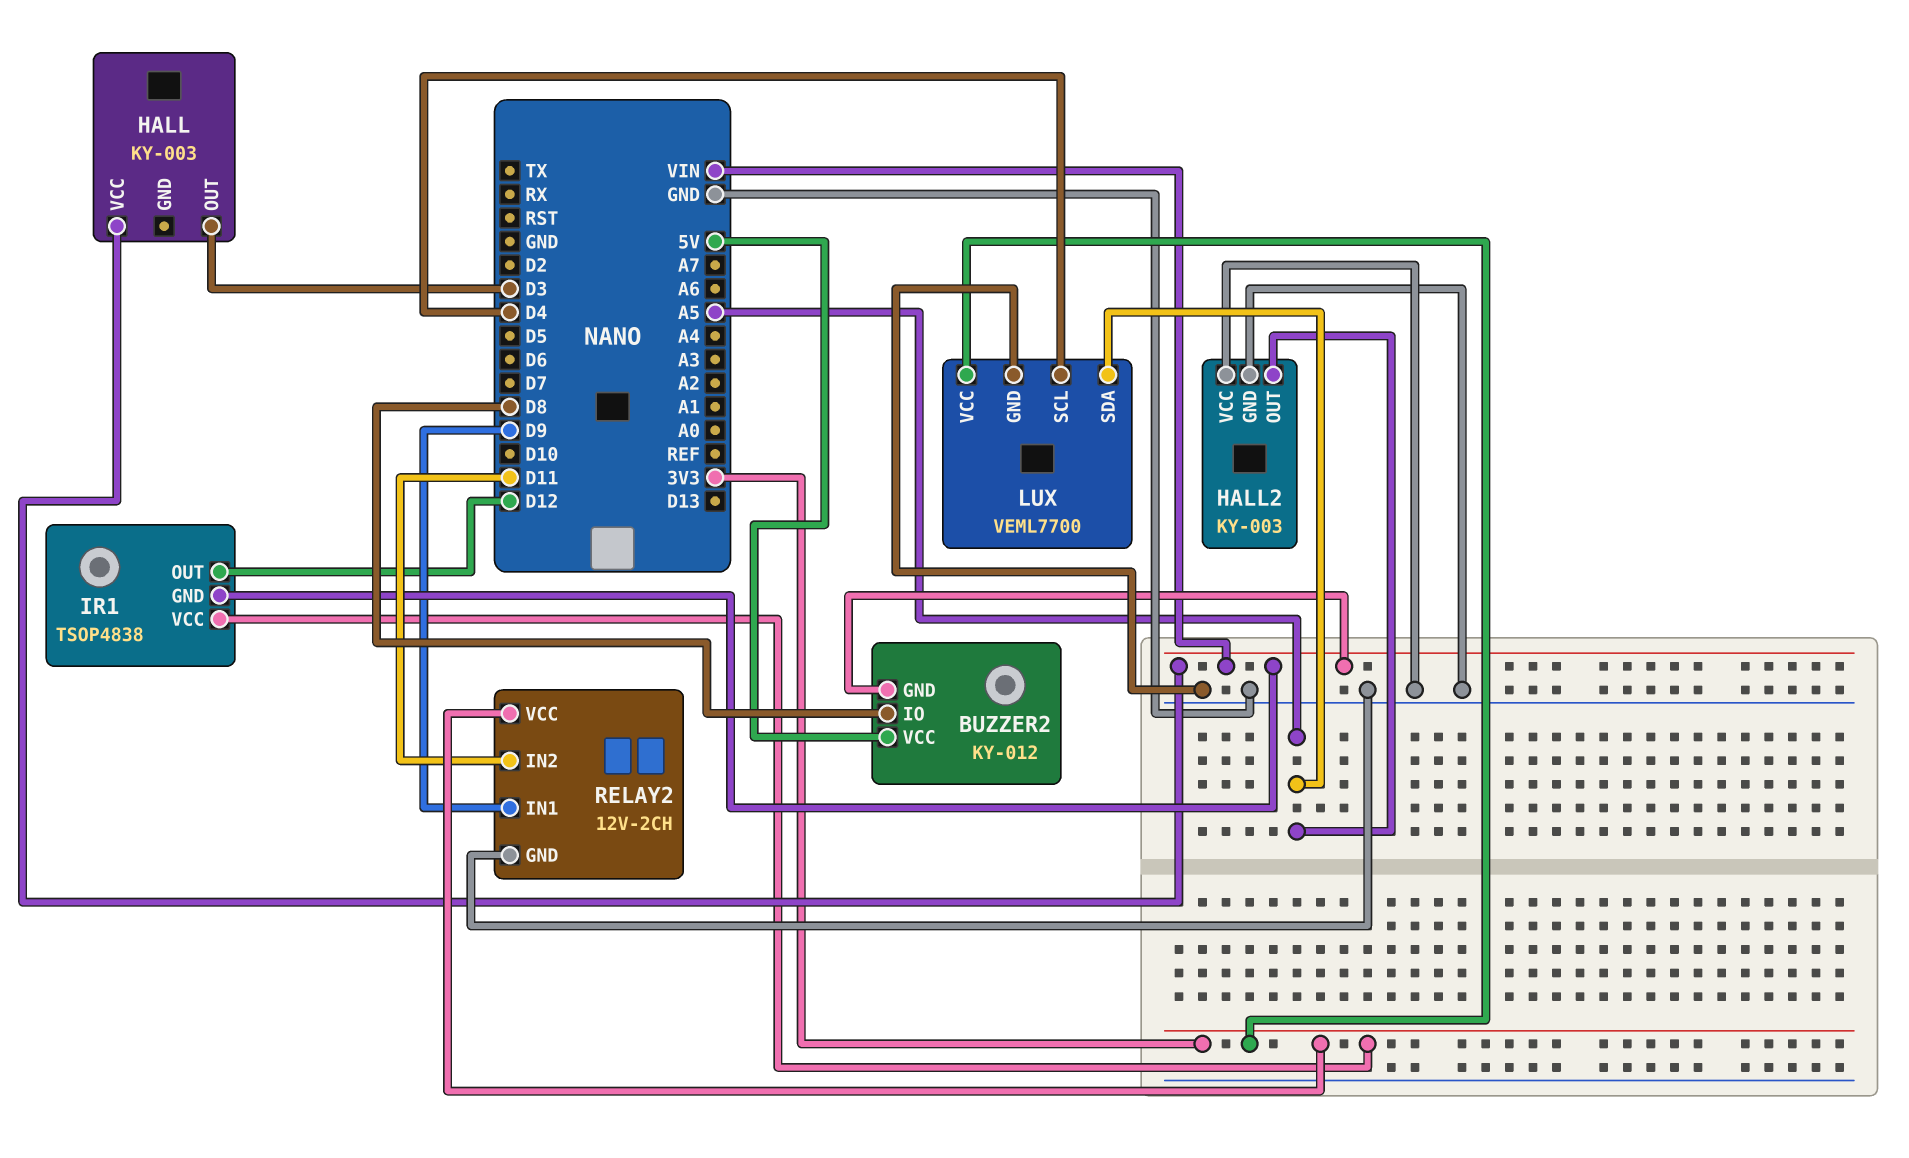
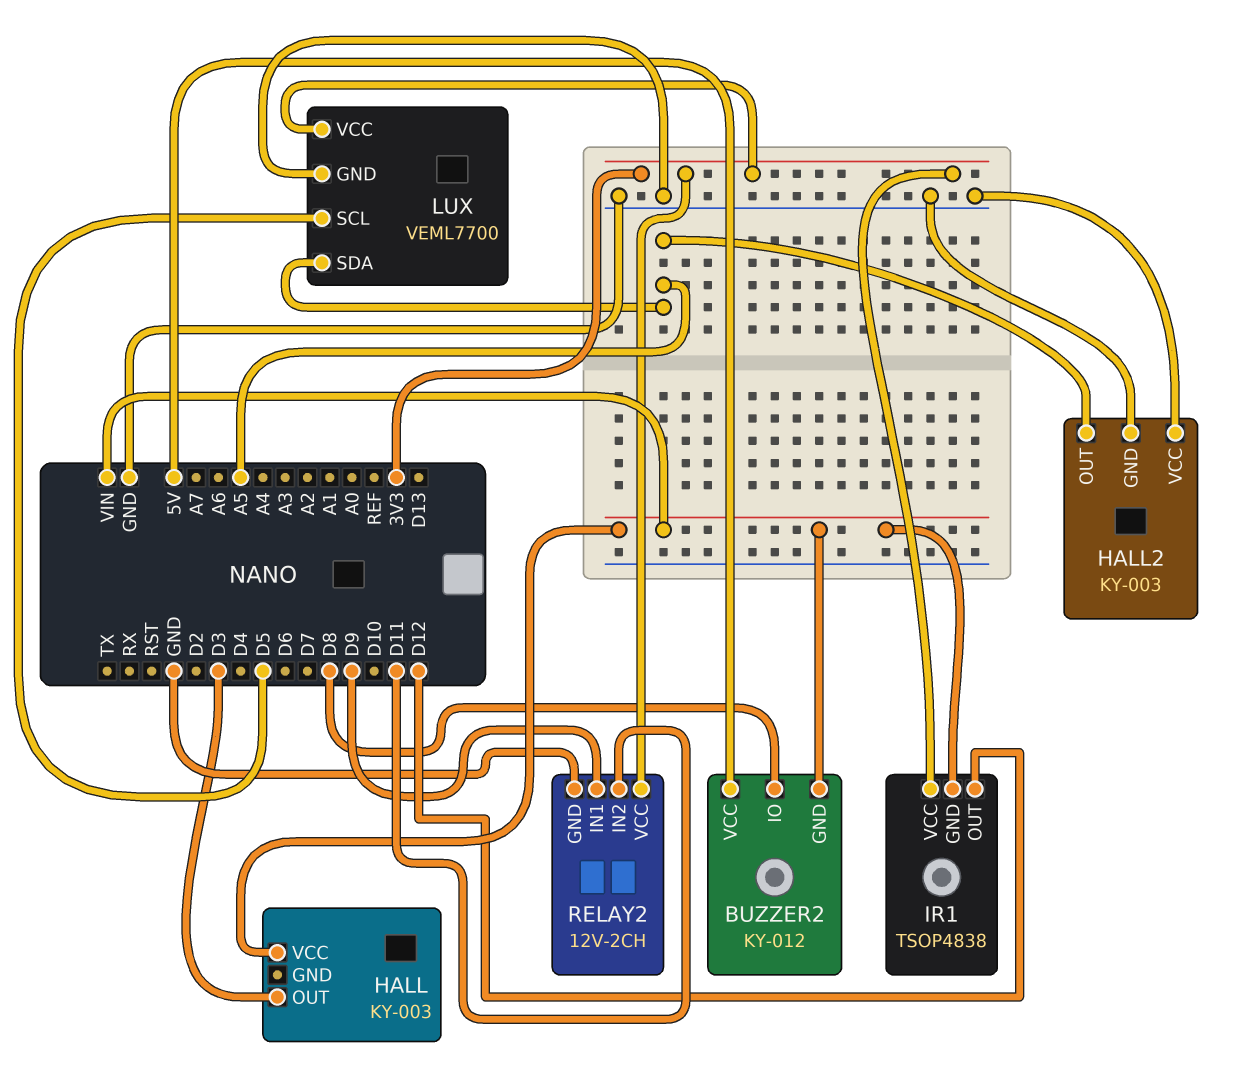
LUX pin SCL: D4 -> D5

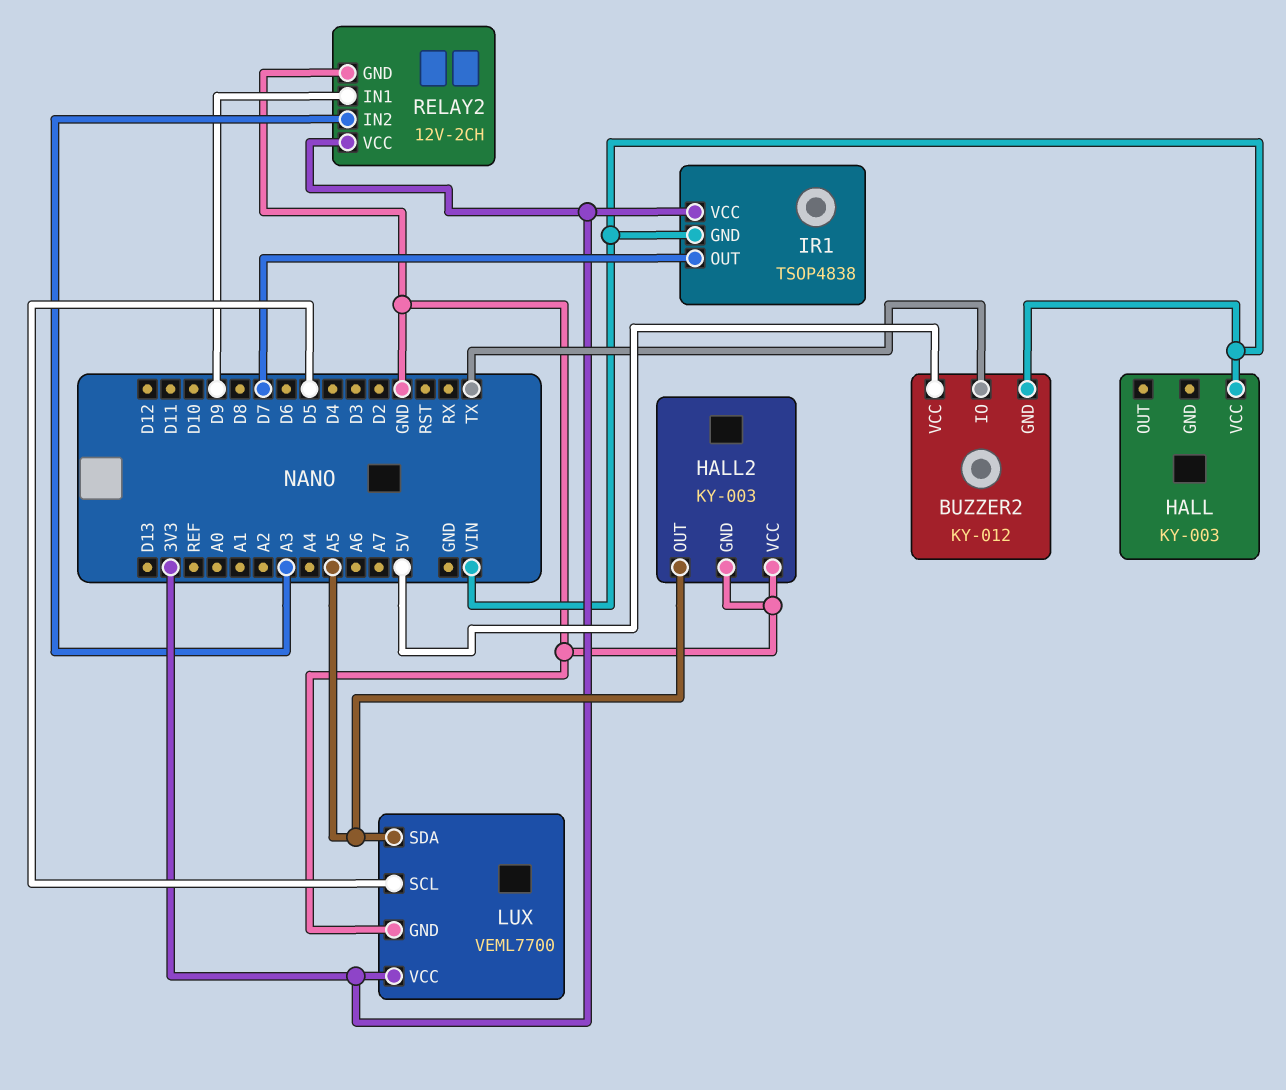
BUZZER2 pin IO: D8 -> TX
HALL pin OUT: D3 -> none
IR1 pin OUT: D12 -> D7
RELAY2 pin IN2: D11 -> A3

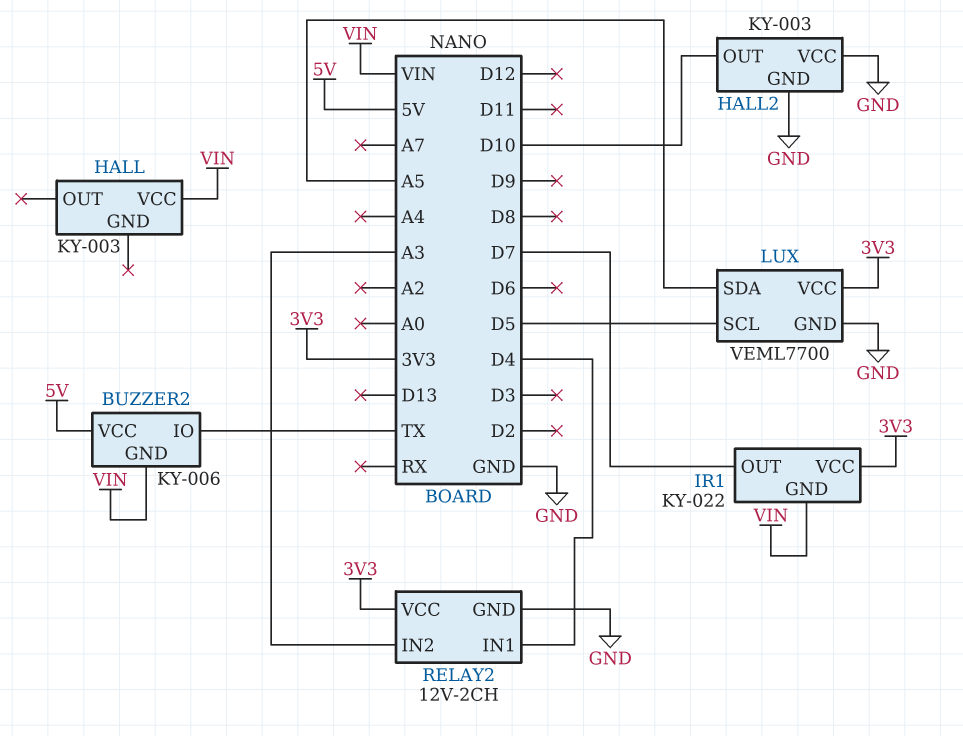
BUZZER2: KY-012 -> KY-006
HALL2 pin OUT: A5 -> D10
IR1: TSOP4838 -> KY-022
RELAY2 pin IN1: D9 -> D4

